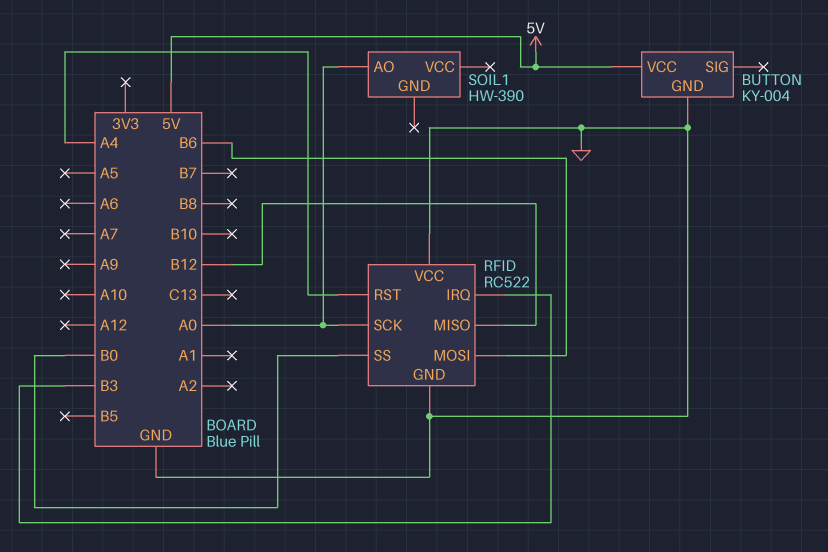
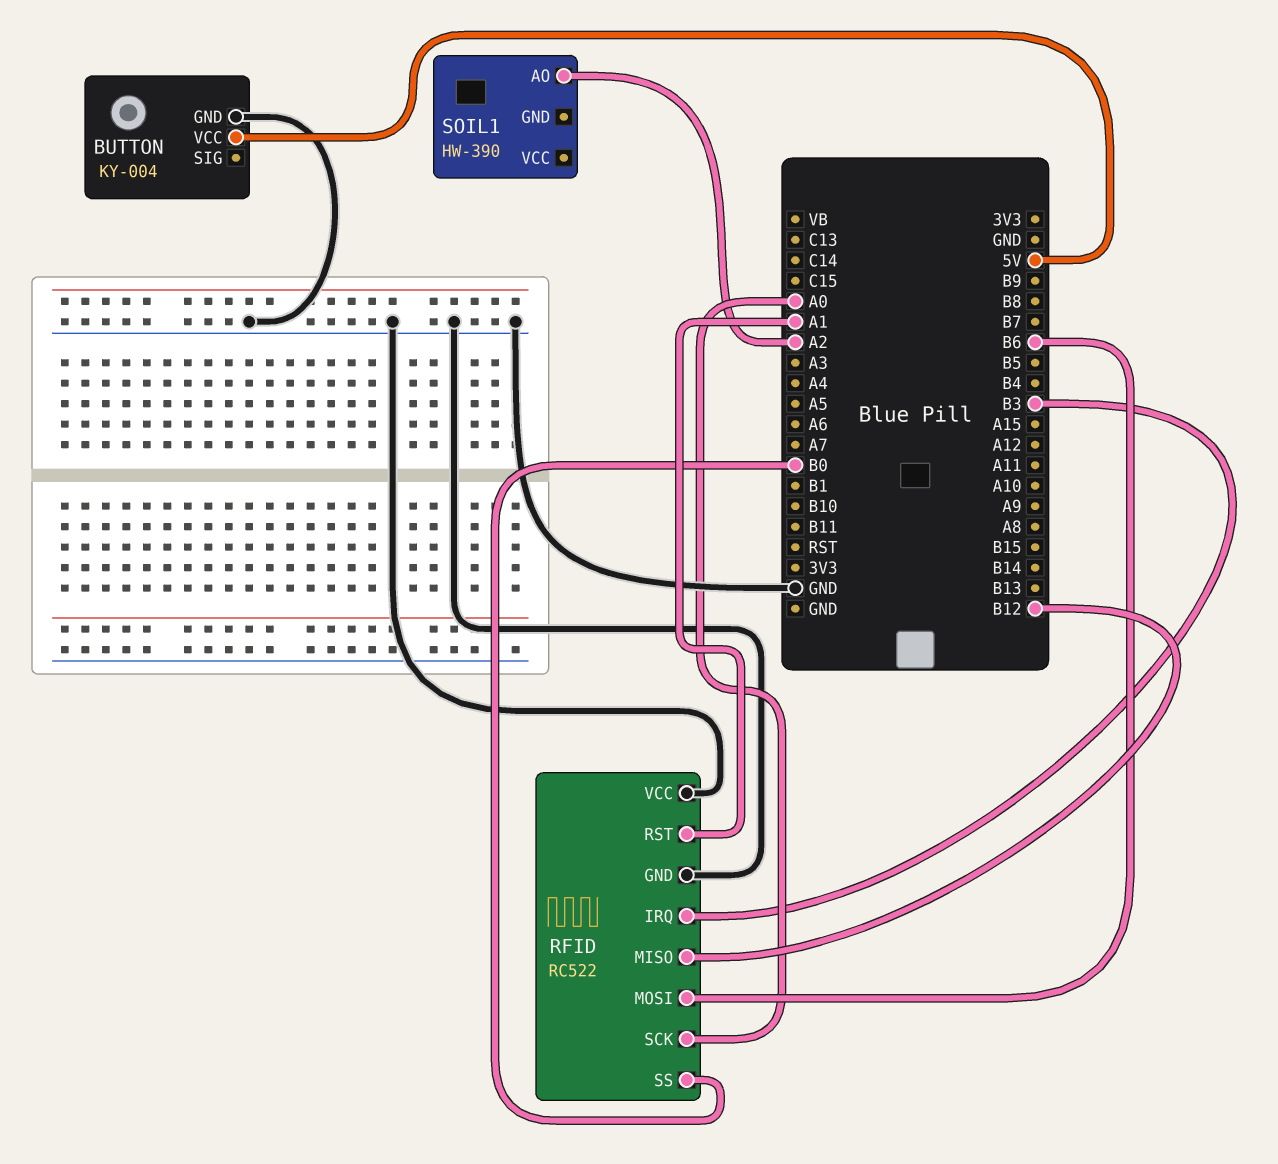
RFID pin RST: A4 -> A1
SOIL1 pin AO: A0 -> A2

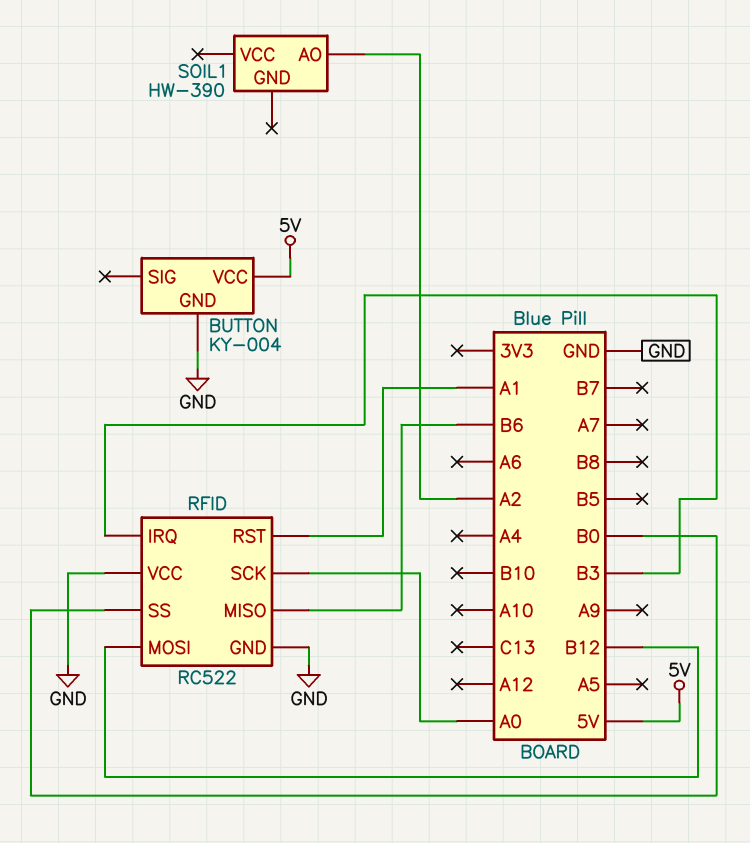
RFID pin MISO: B12 -> B6
RFID pin MOSI: B6 -> B12

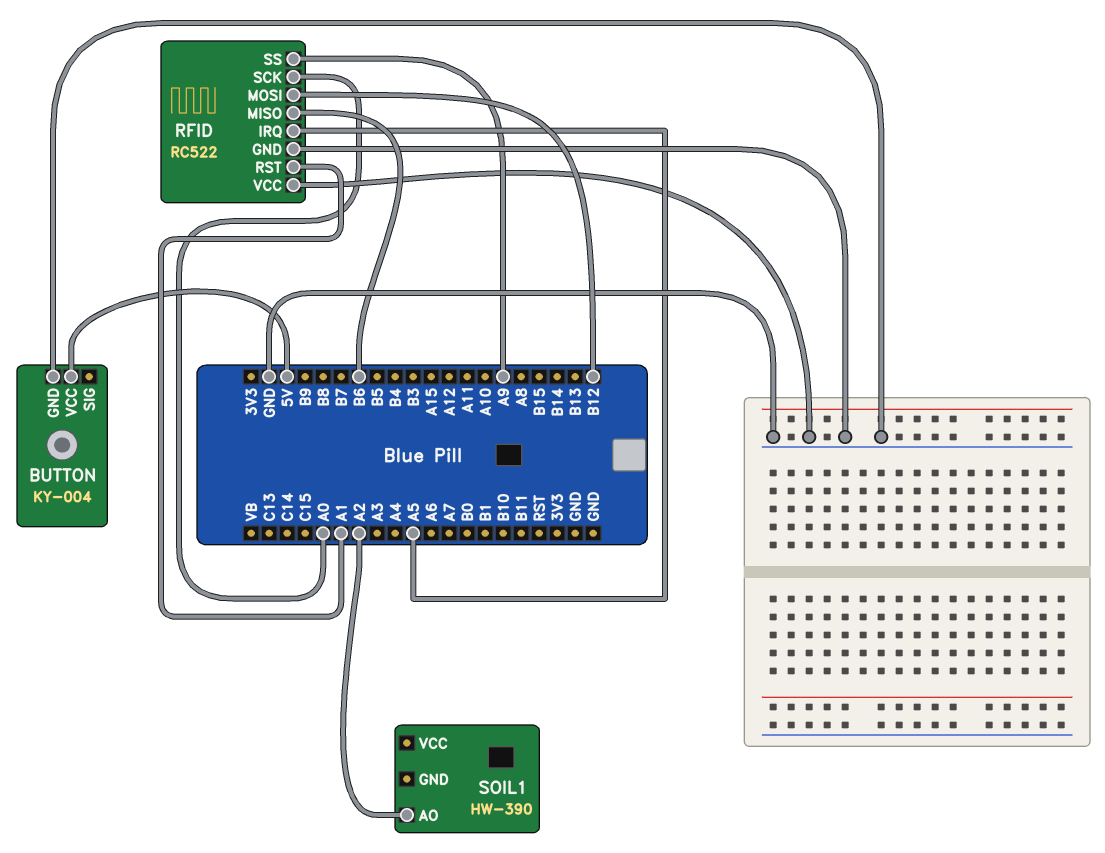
RFID pin IRQ: B3 -> A5
RFID pin SS: B0 -> A9

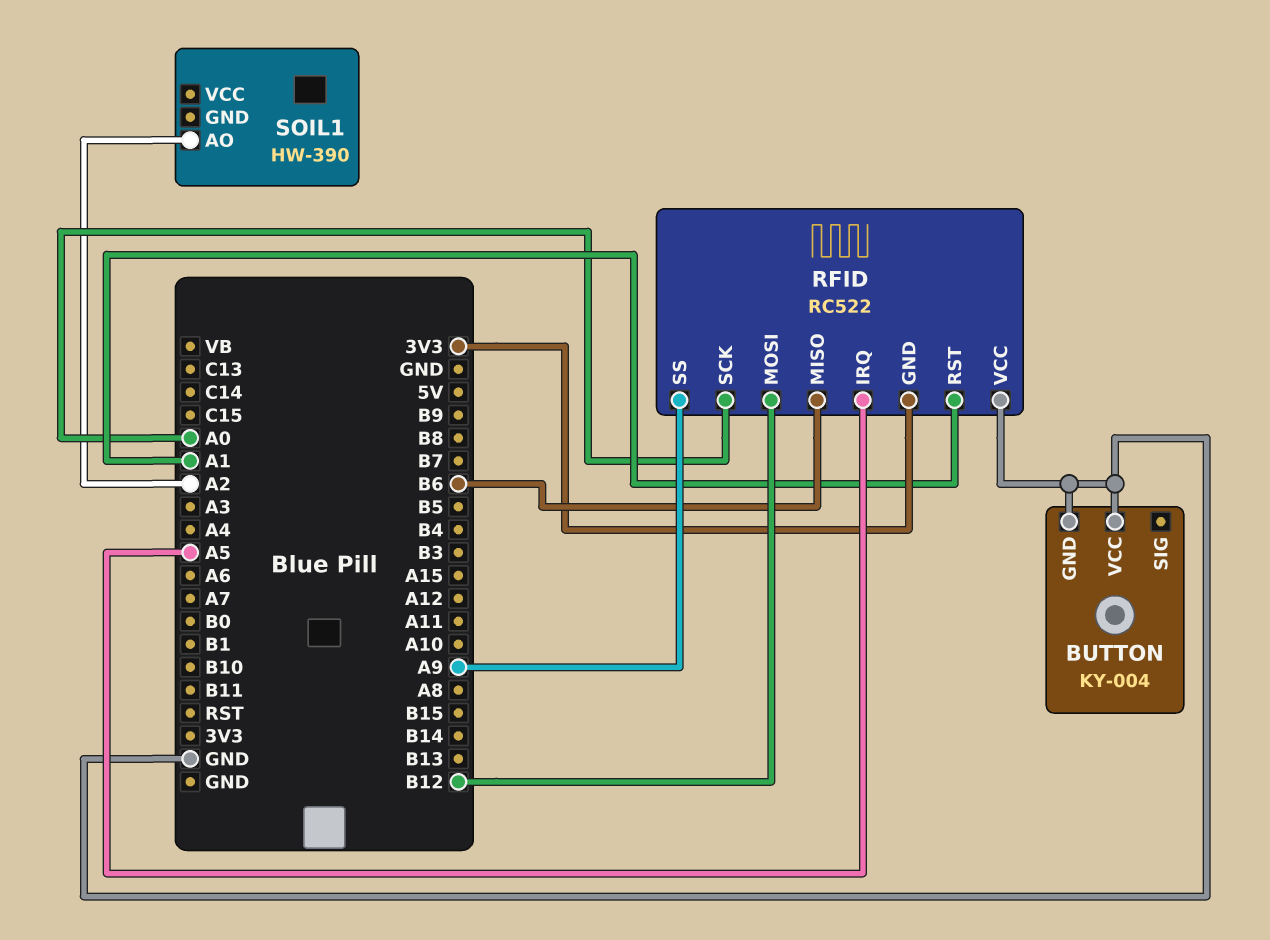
BUTTON pin VCC: 5V -> GND
RFID pin GND: GND -> 3V3

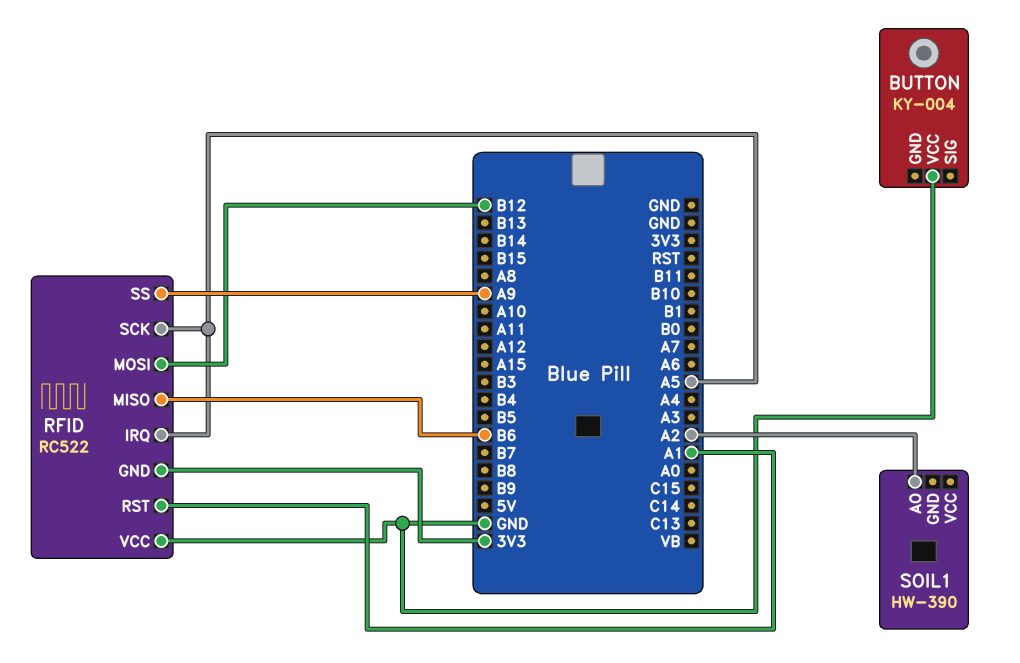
BUTTON pin GND: GND -> none
RFID pin SCK: A0 -> A5

